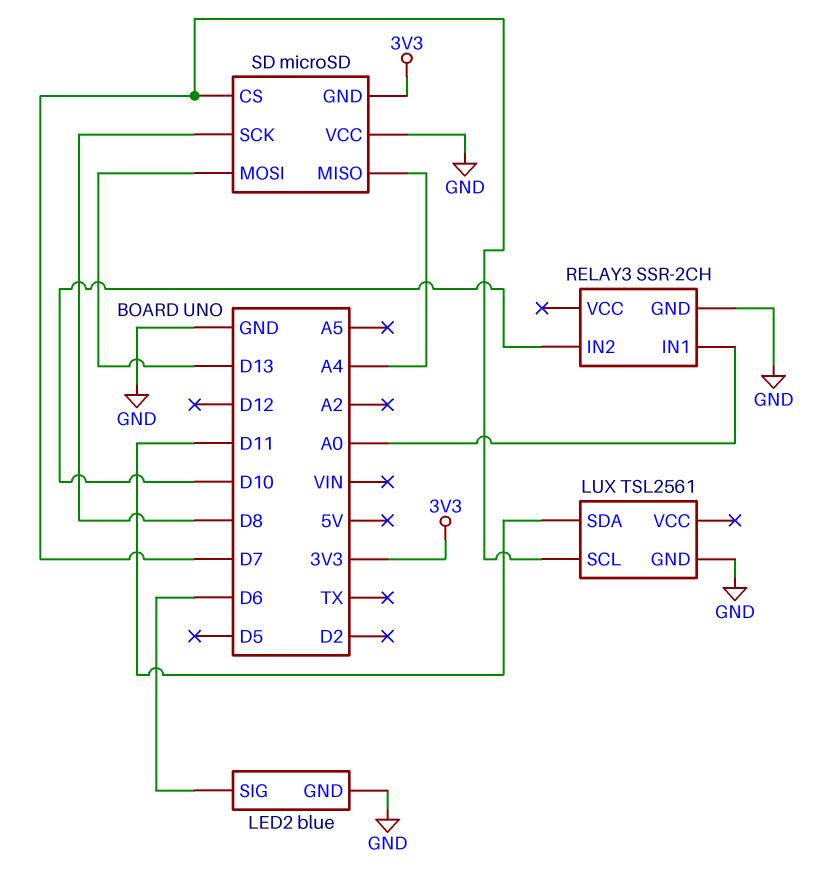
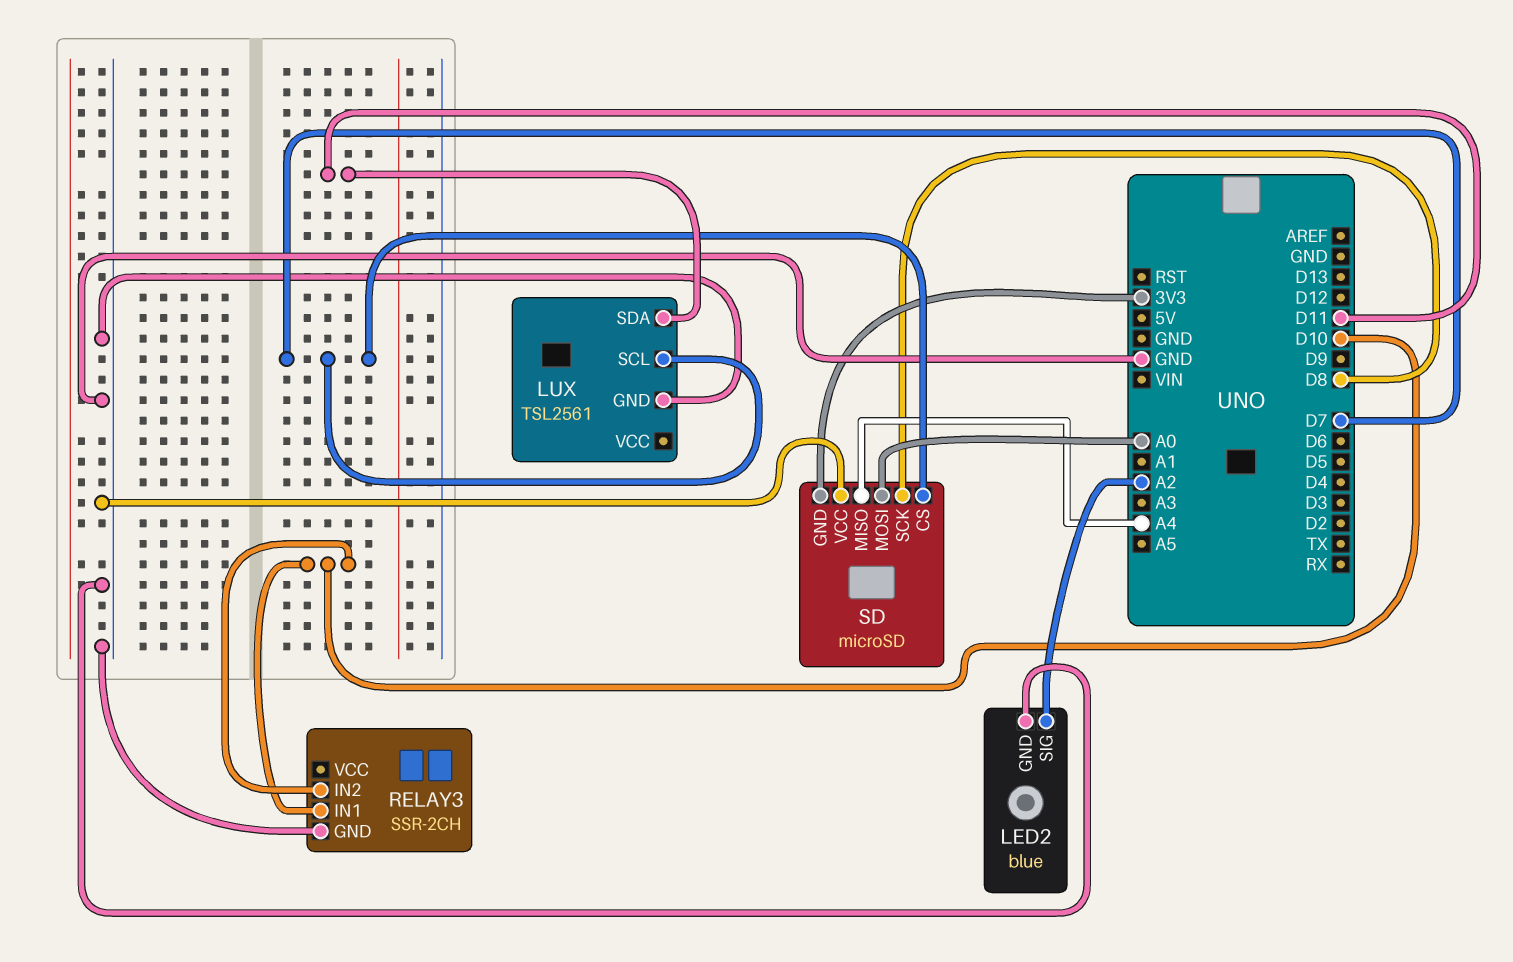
LED2 pin SIG: D6 -> A2
RELAY3 pin IN1: A0 -> D10
SD pin MOSI: D13 -> A0

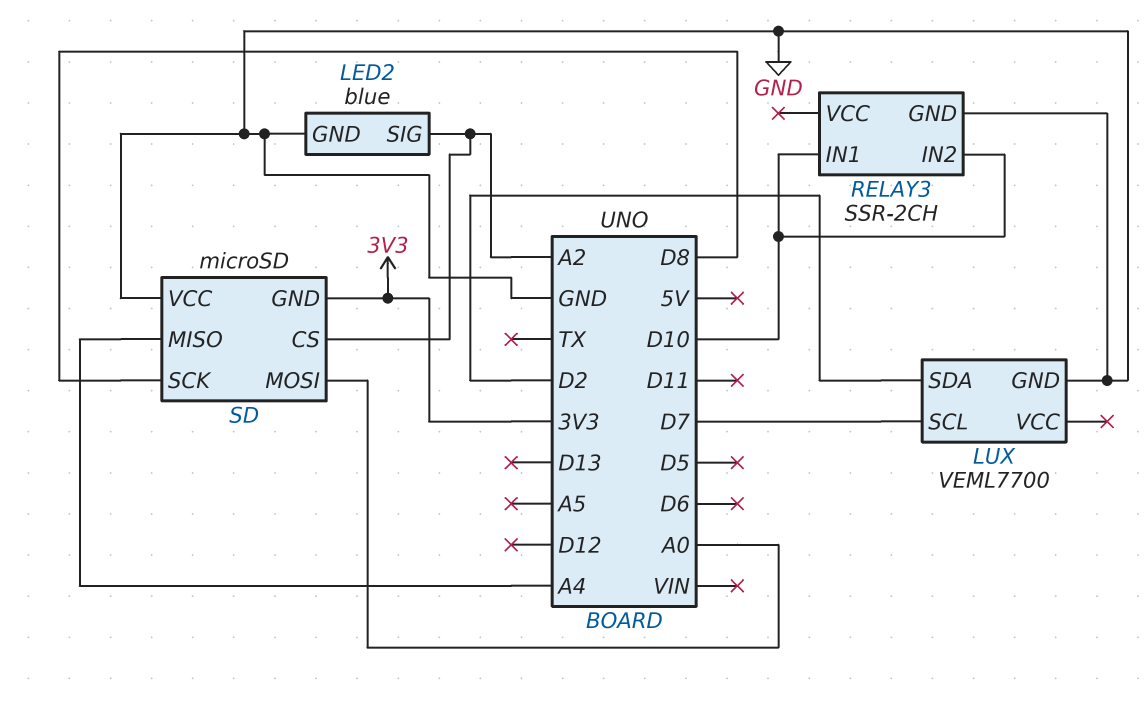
LUX: TSL2561 -> VEML7700
LUX pin SDA: D11 -> D2
SD pin CS: D7 -> A2

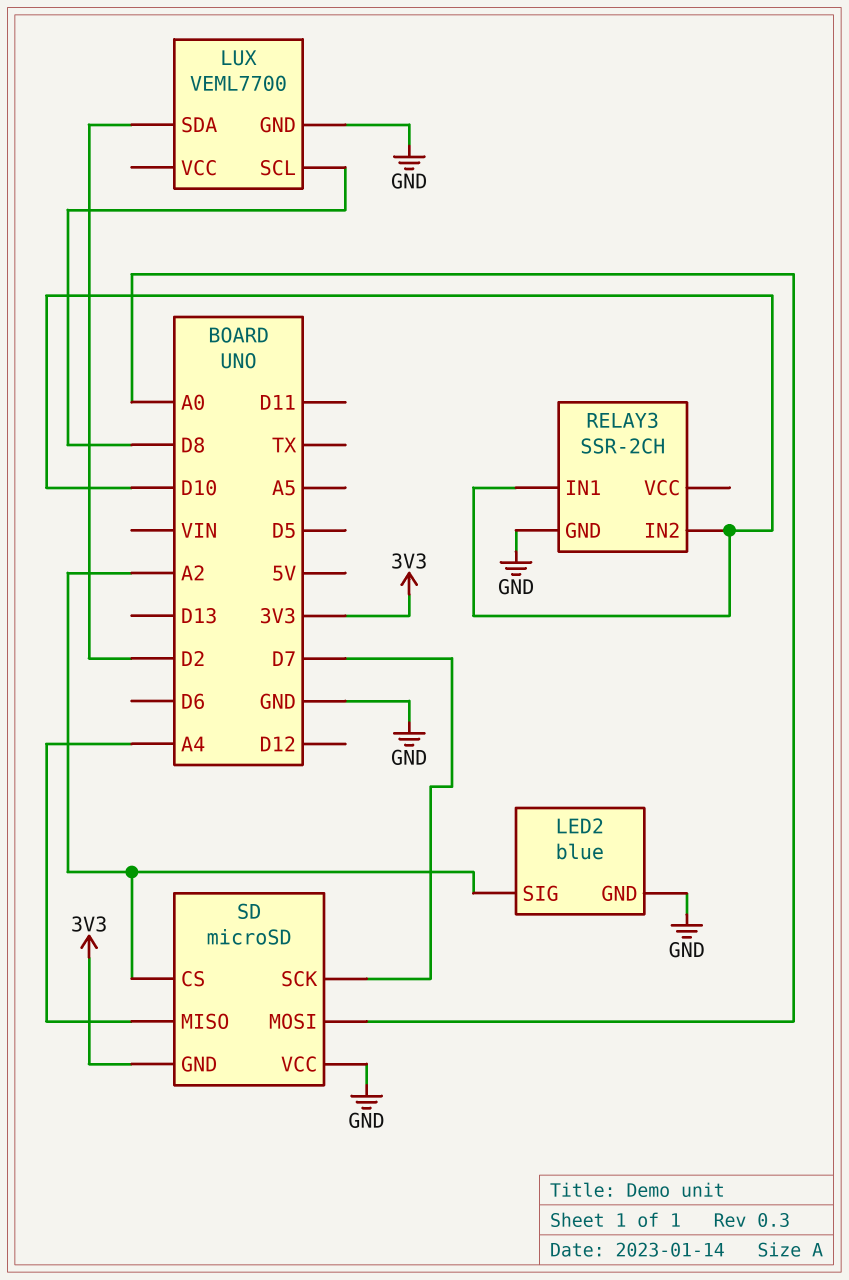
LUX pin SCL: D7 -> D8
SD pin SCK: D8 -> D7

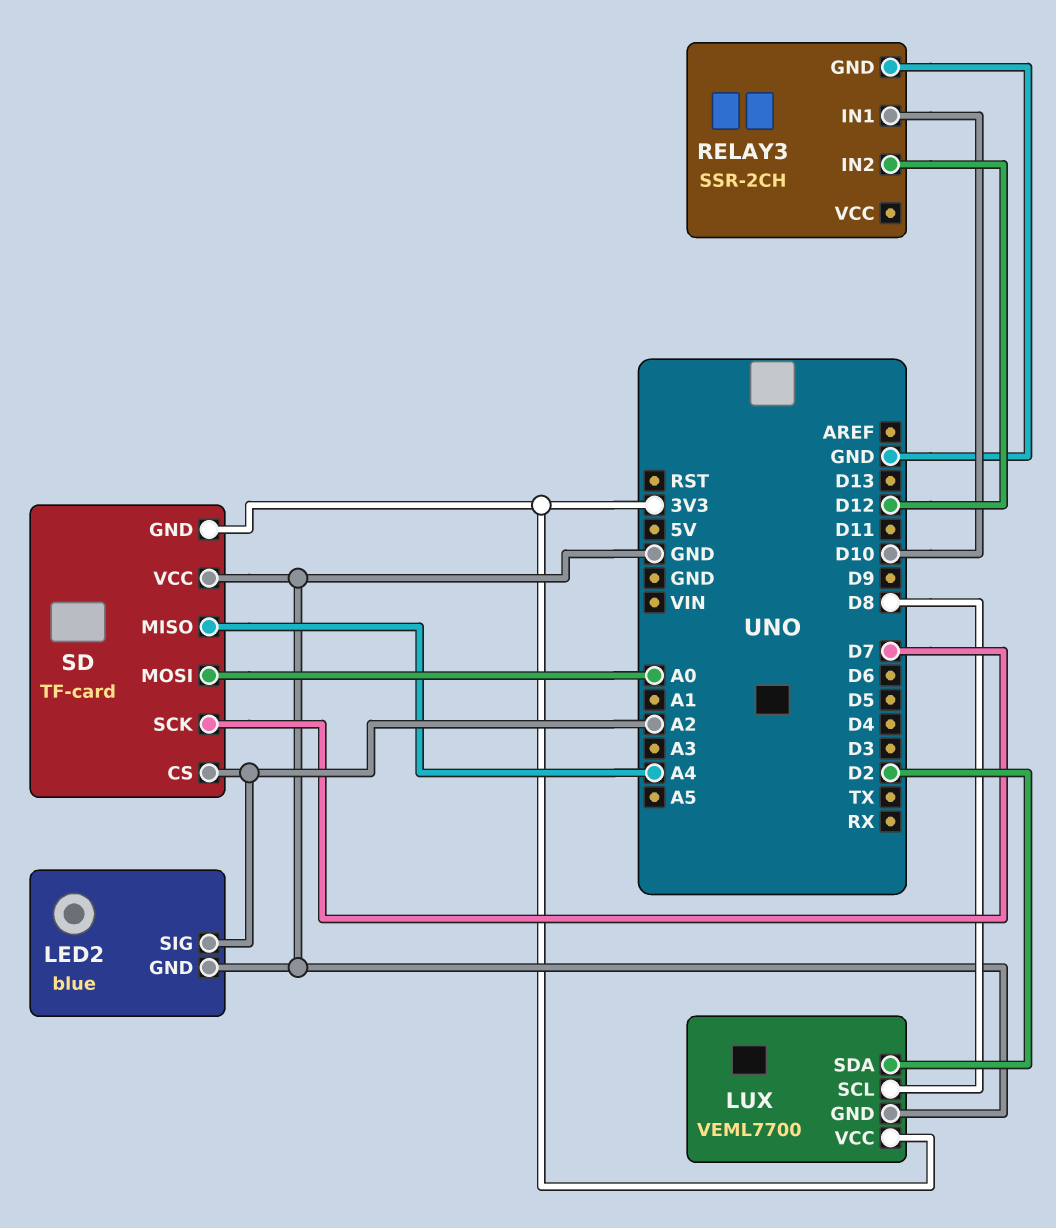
LUX pin VCC: none -> 3V3
RELAY3 pin IN2: D10 -> D12
SD: microSD -> TF-card

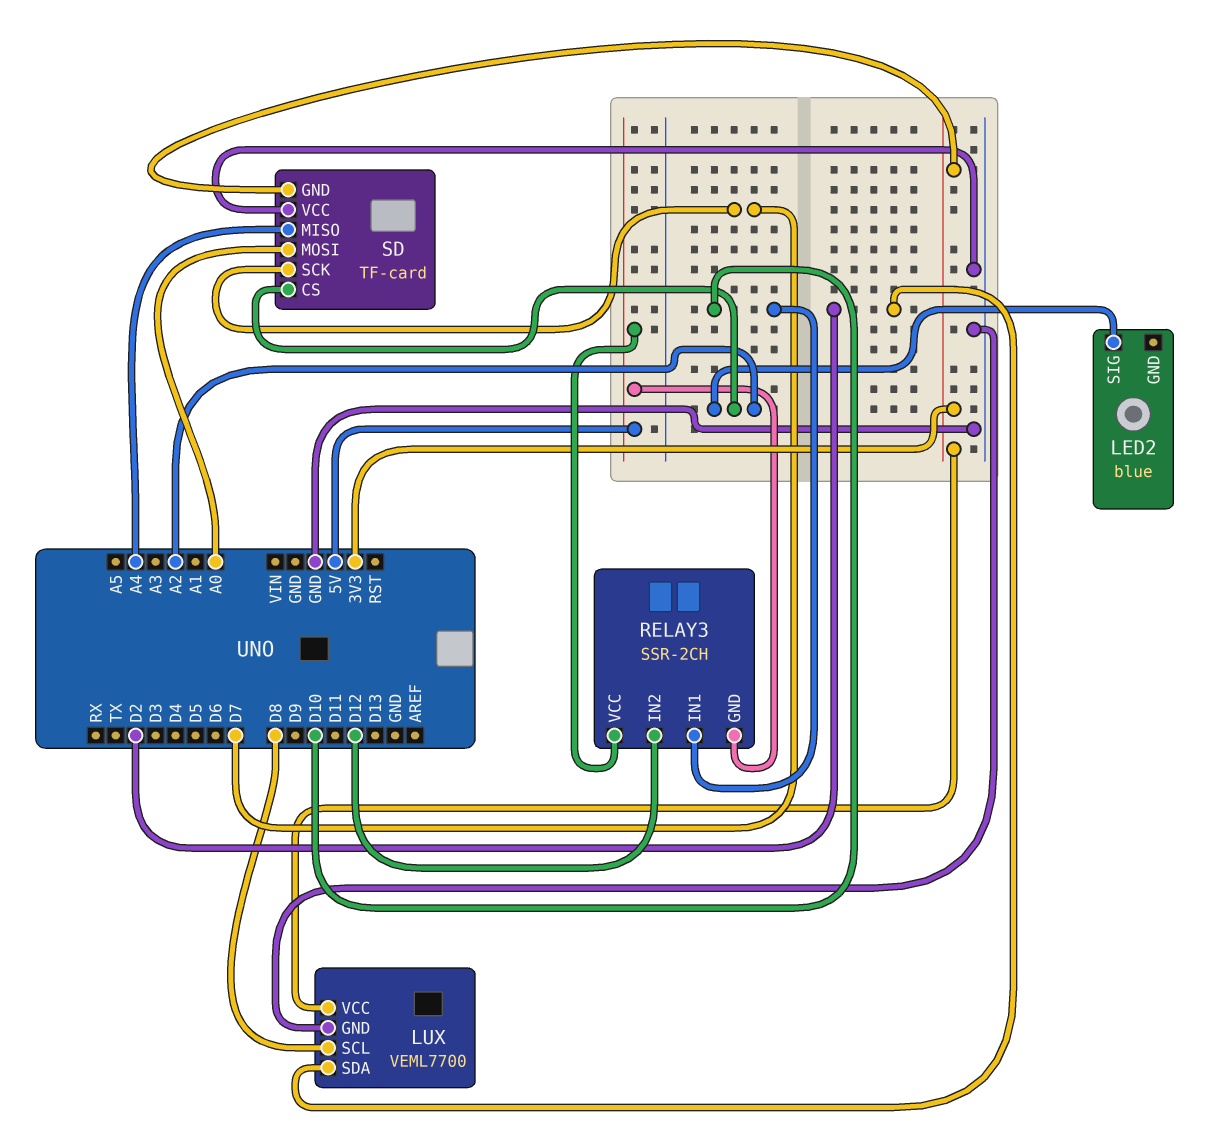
LED2 pin GND: GND -> none
RELAY3 pin GND: GND -> 5V
RELAY3 pin VCC: none -> 5V

